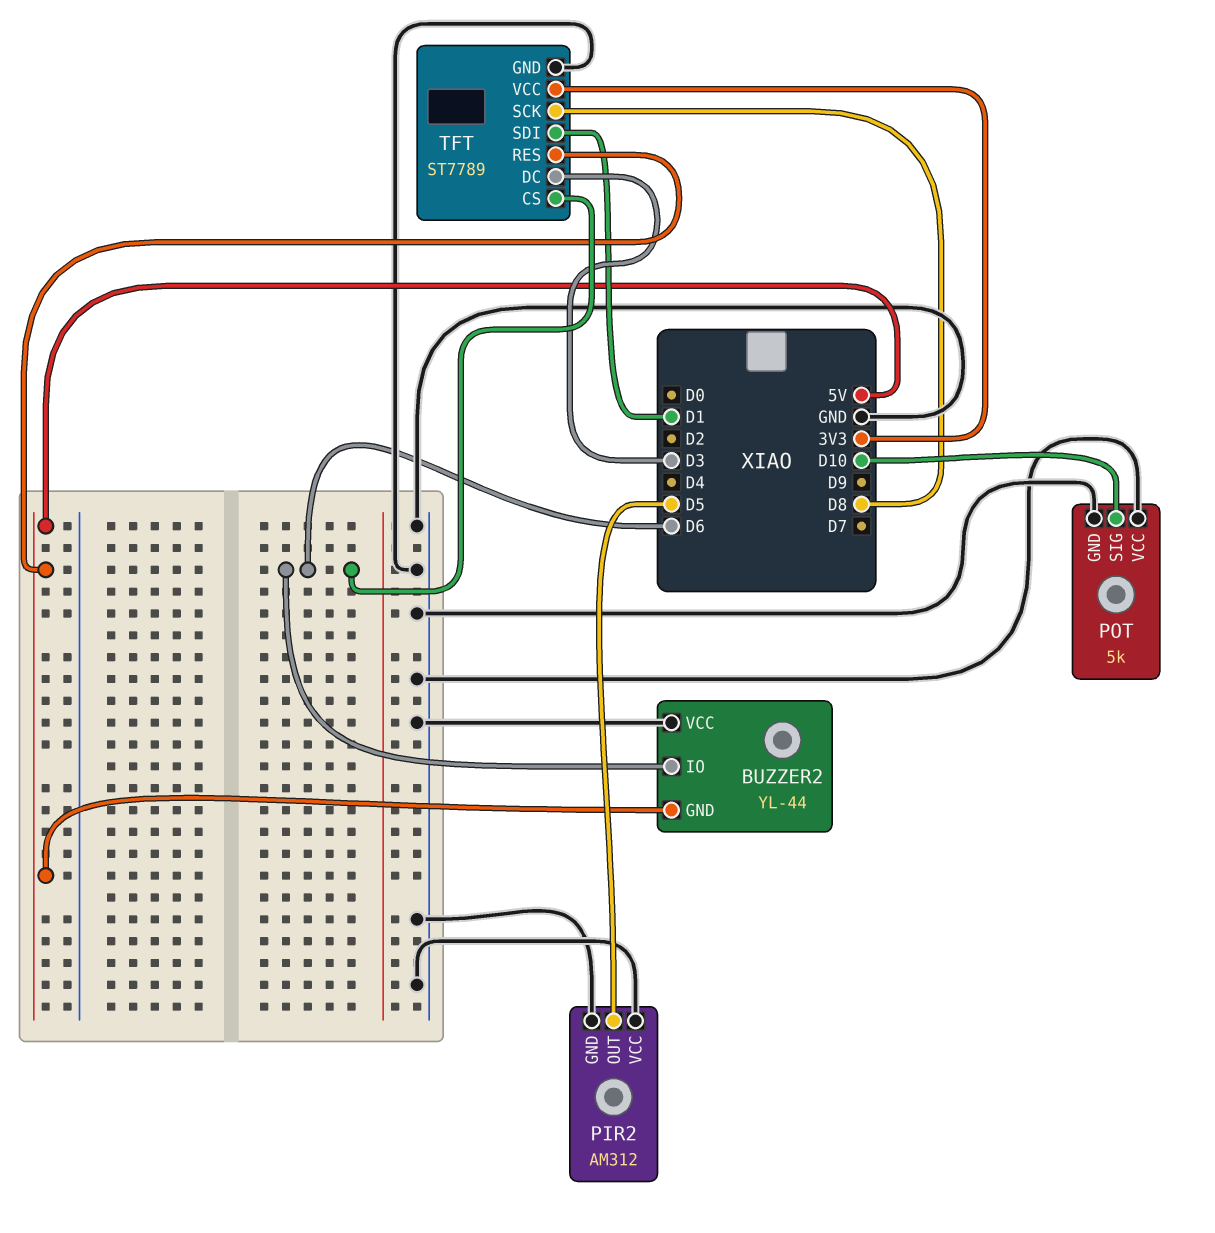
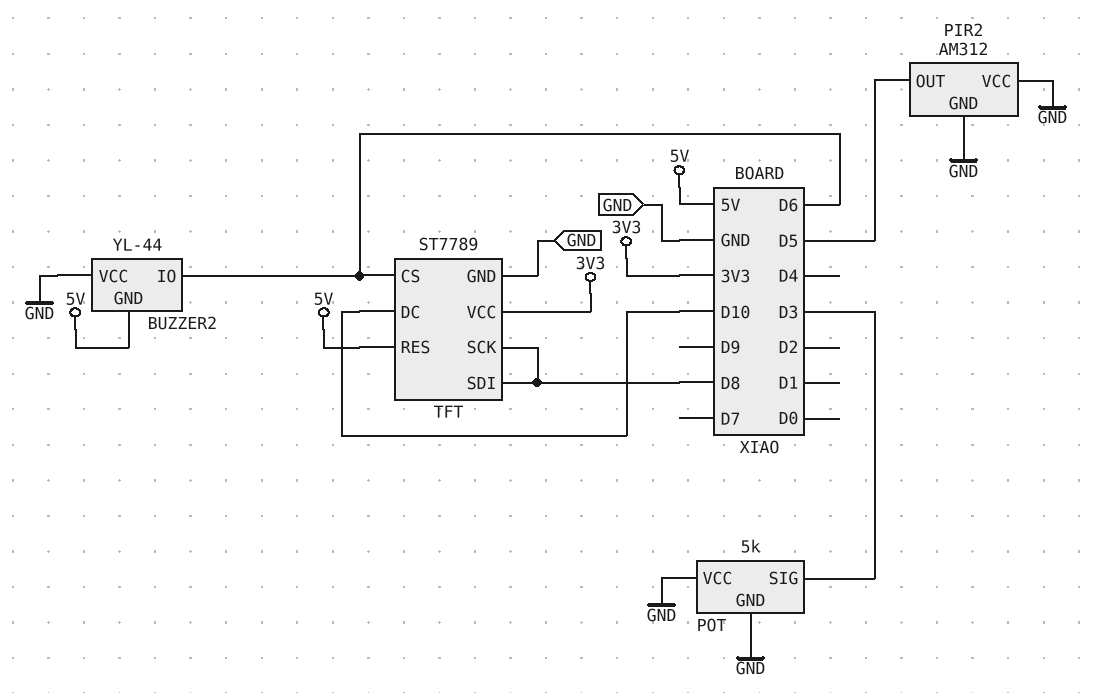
POT pin SIG: D10 -> D3
TFT pin DC: D3 -> D10
TFT pin SDI: D1 -> D8

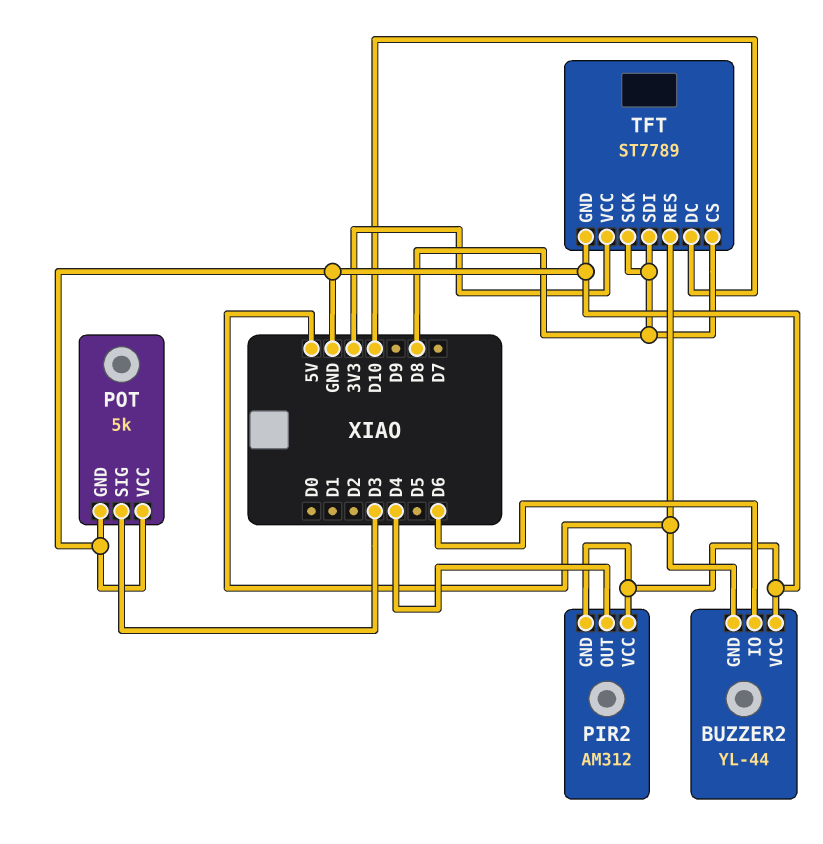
PIR2 pin OUT: D5 -> D4
TFT pin CS: D6 -> D8

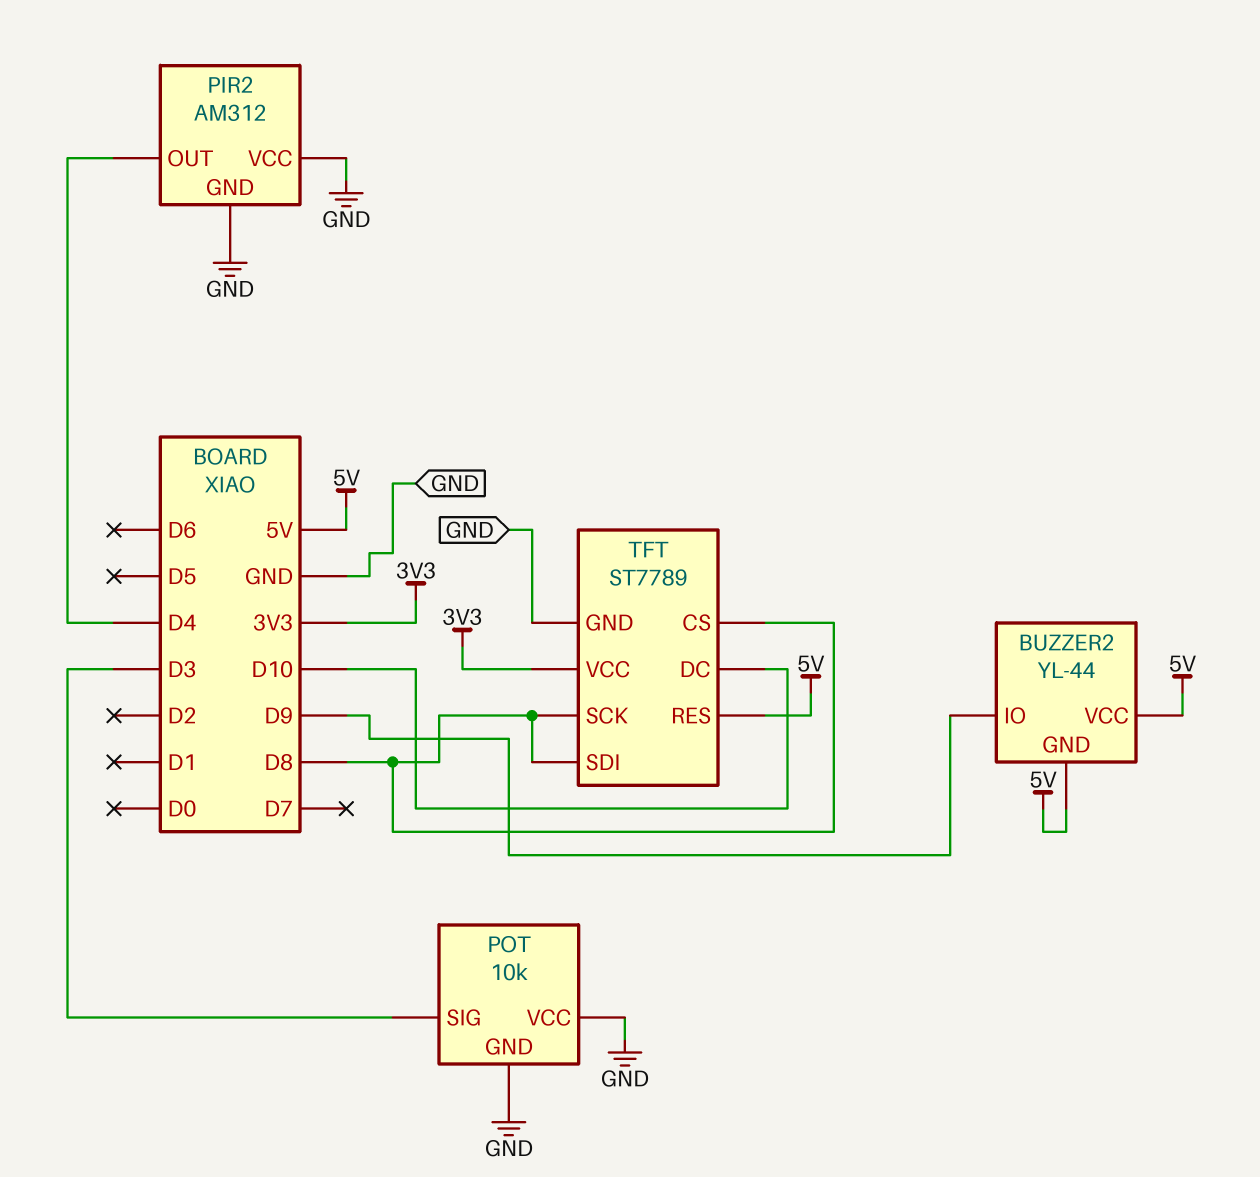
BUZZER2 pin IO: D6 -> D9
BUZZER2 pin VCC: GND -> 5V
POT: 5k -> 10k

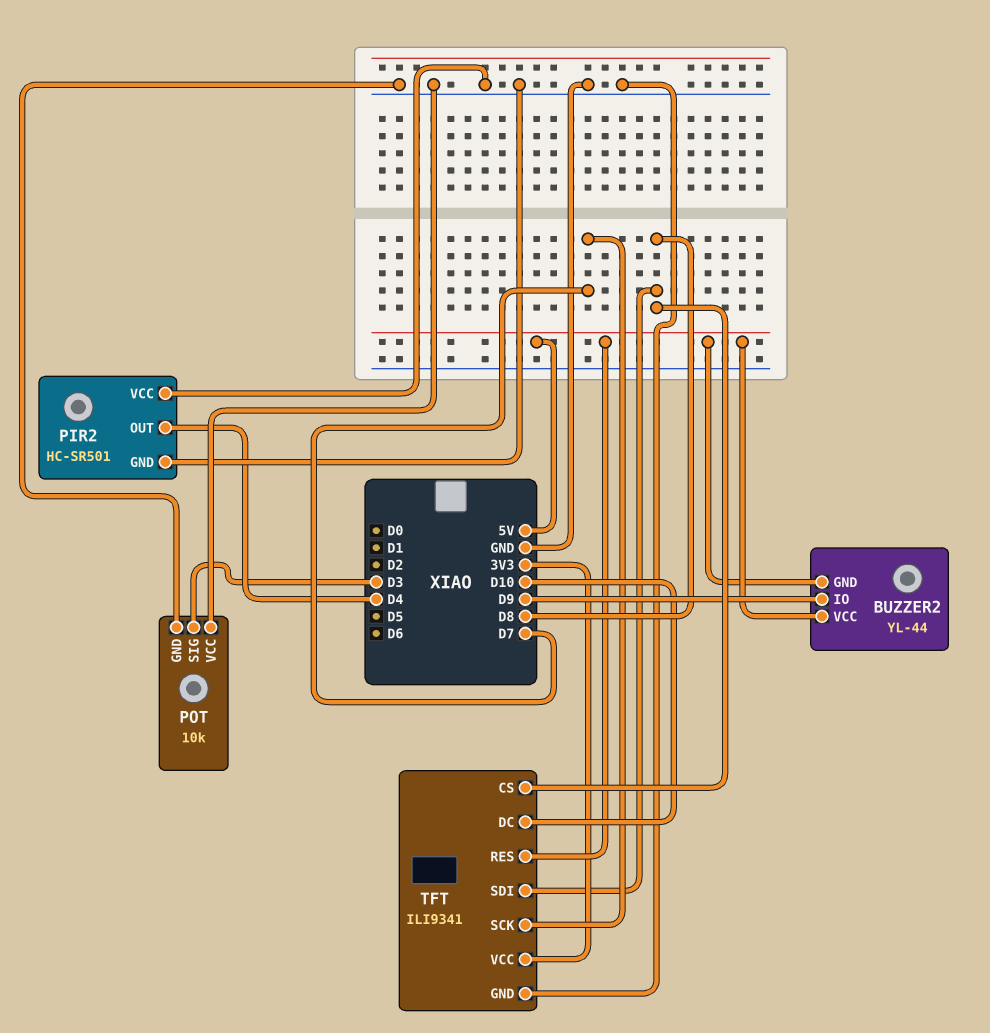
PIR2: AM312 -> HC-SR501
TFT: ST7789 -> ILI9341
TFT pin SCK: D8 -> D7

